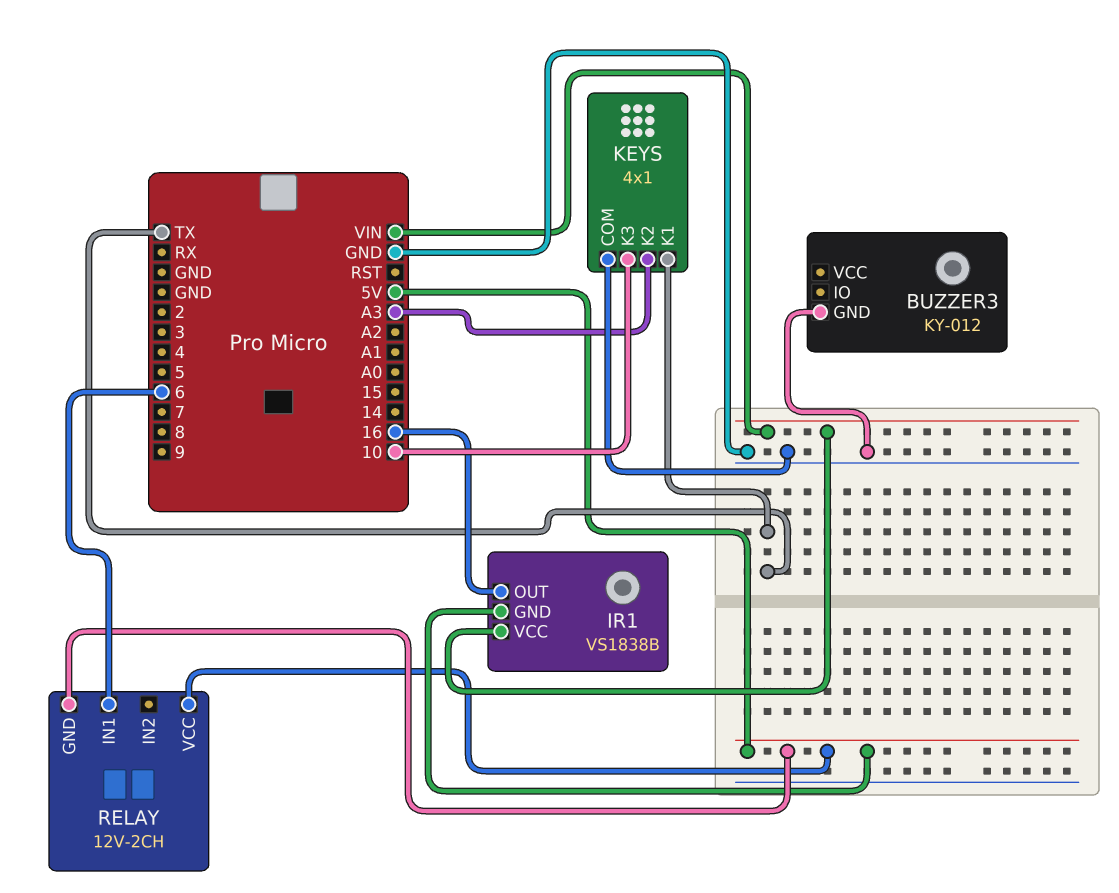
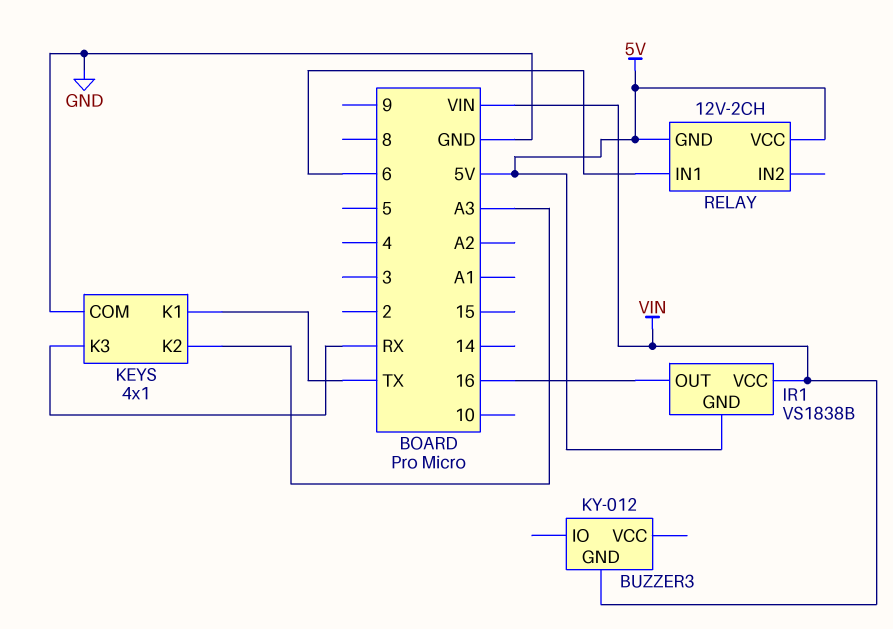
BUZZER3 pin GND: GND -> VIN
KEYS pin K3: 10 -> RX

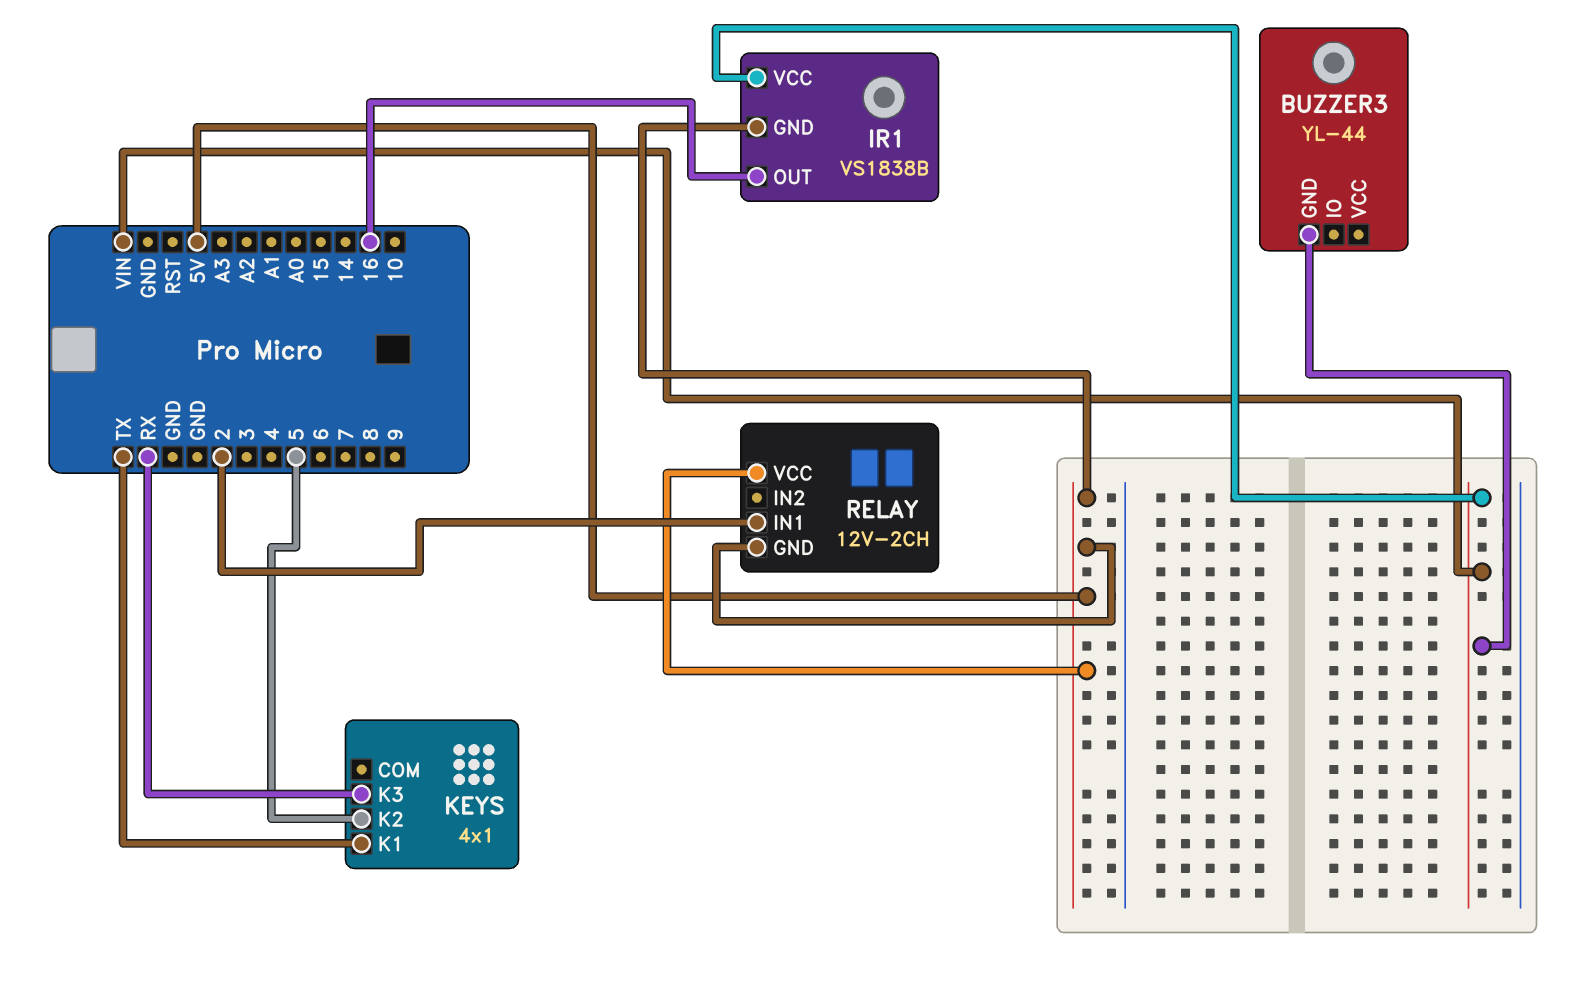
BUZZER3: KY-012 -> YL-44
KEYS pin COM: GND -> none
KEYS pin K2: A3 -> 5
RELAY pin IN1: 6 -> 2

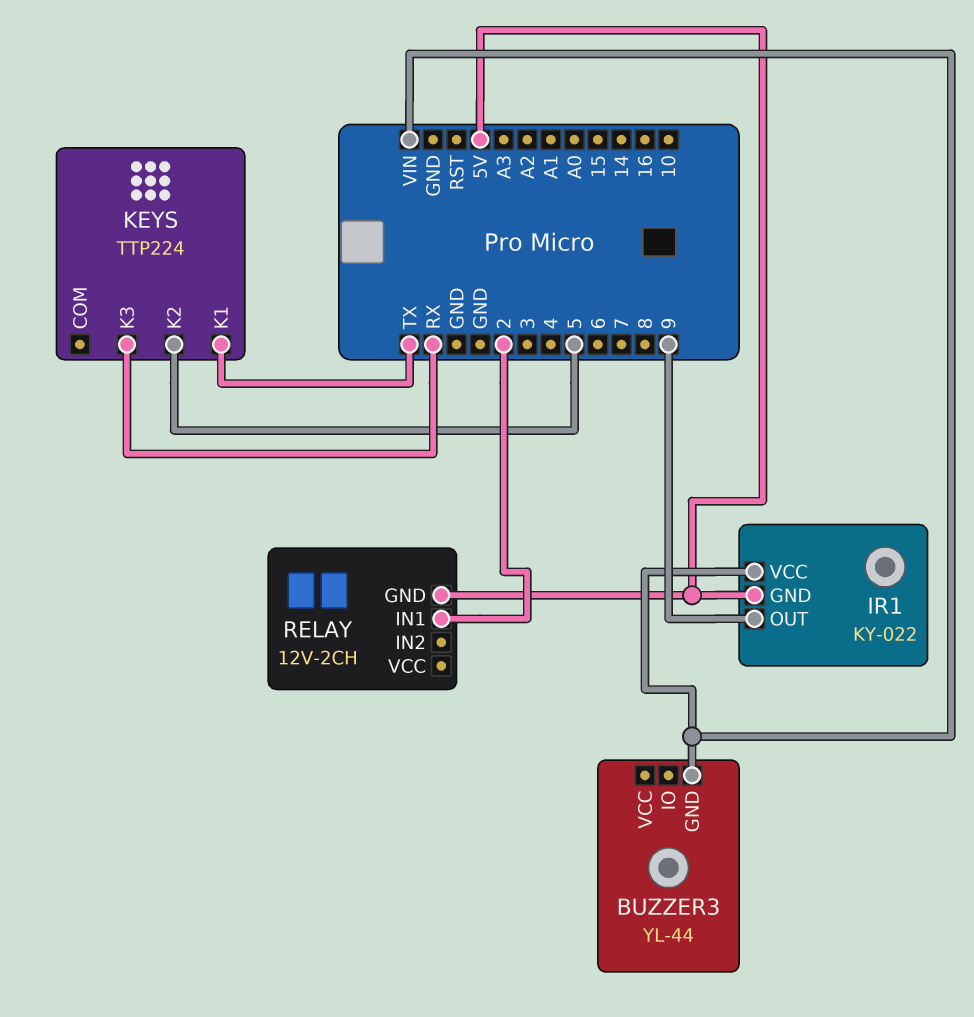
IR1: VS1838B -> KY-022
IR1 pin OUT: 16 -> 9
KEYS: 4x1 -> TTP224
RELAY pin VCC: 5V -> none

